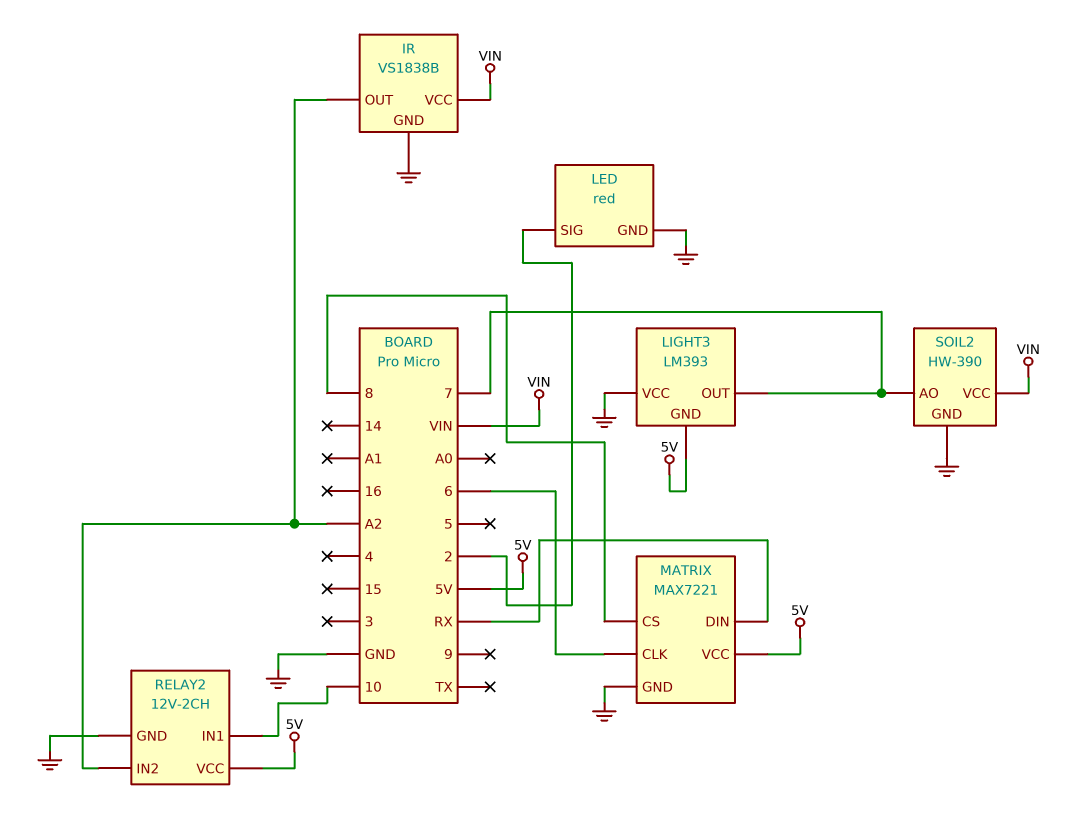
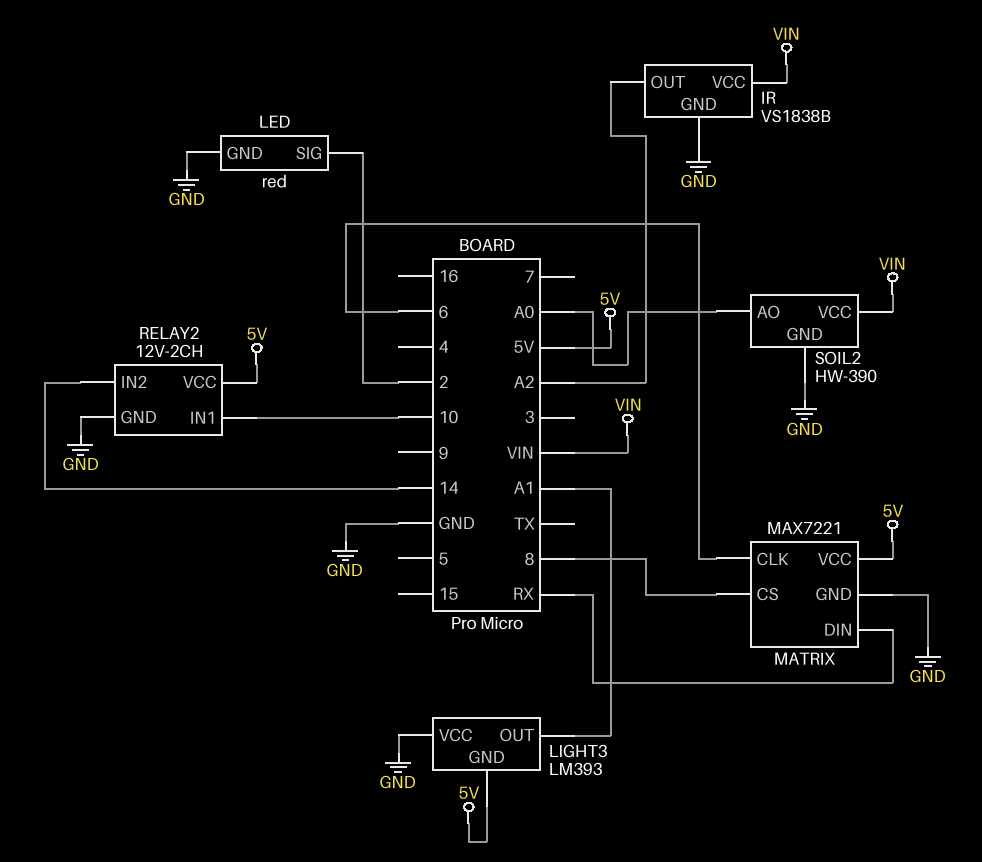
LIGHT3 pin OUT: 7 -> A1
RELAY2 pin IN2: A2 -> 14
SOIL2 pin AO: 7 -> A0

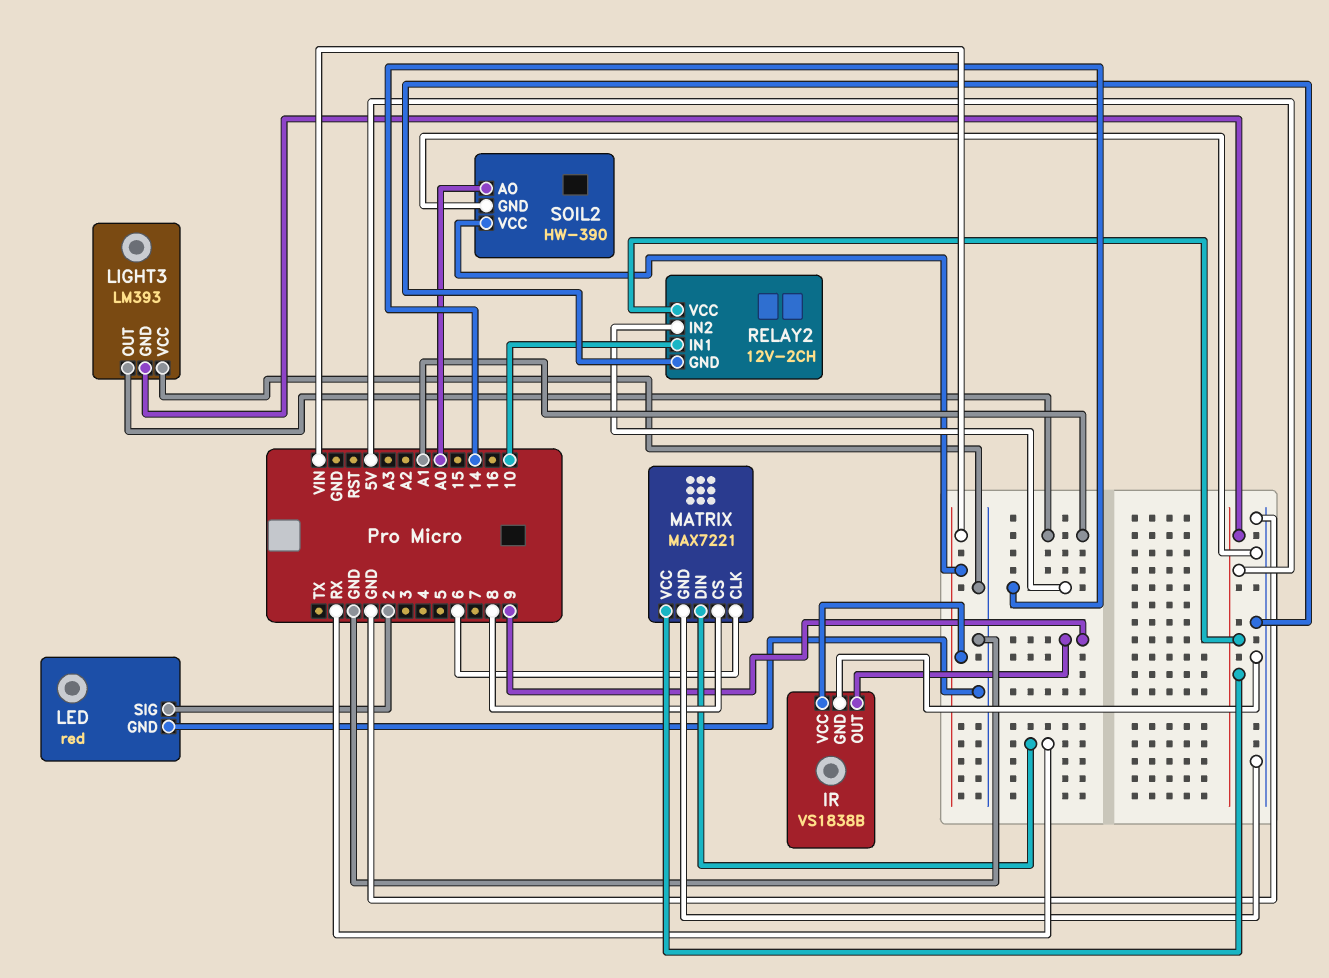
IR pin OUT: A2 -> 9

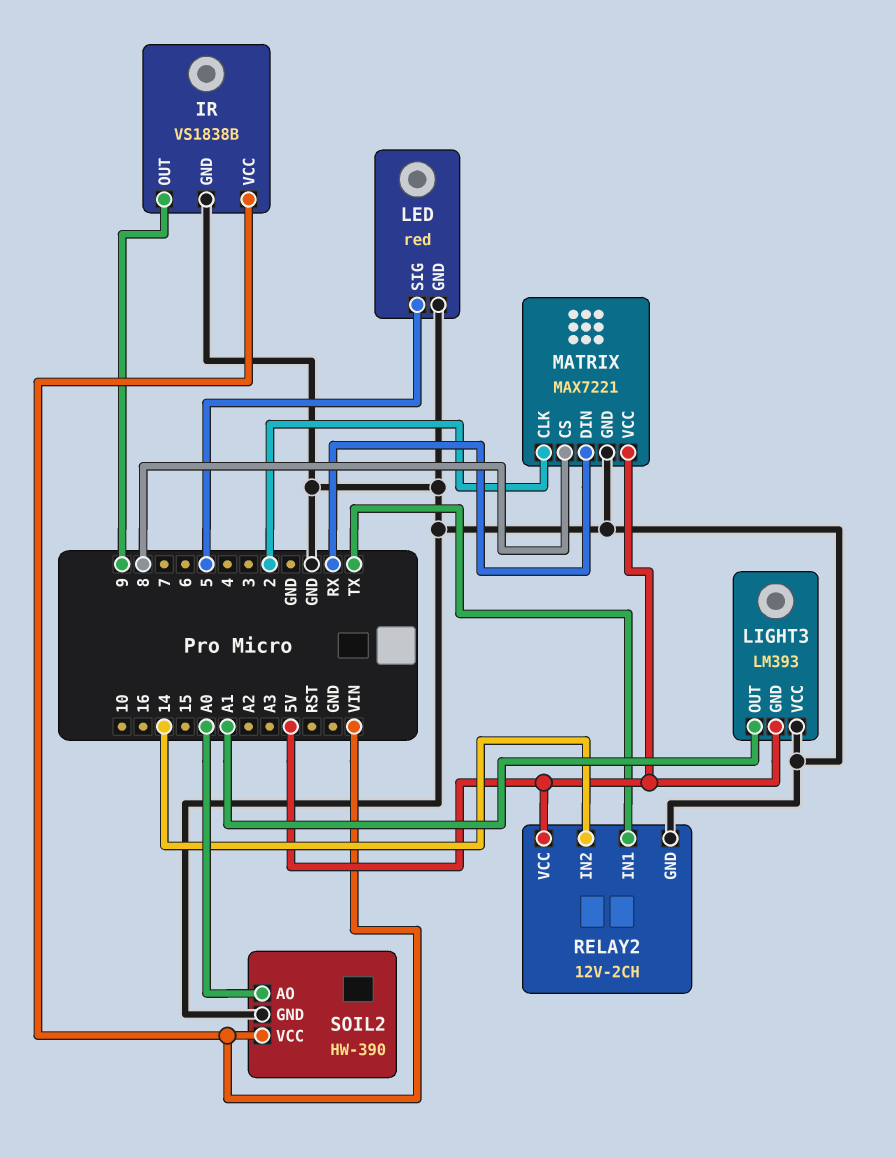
LED pin SIG: 2 -> 5
MATRIX pin CLK: 6 -> 2
RELAY2 pin IN1: 10 -> TX

